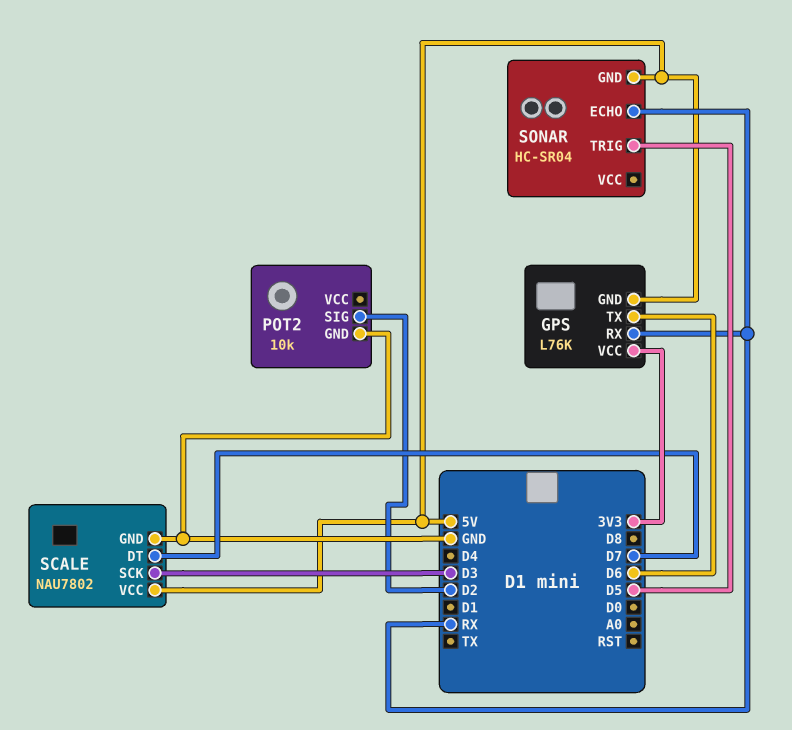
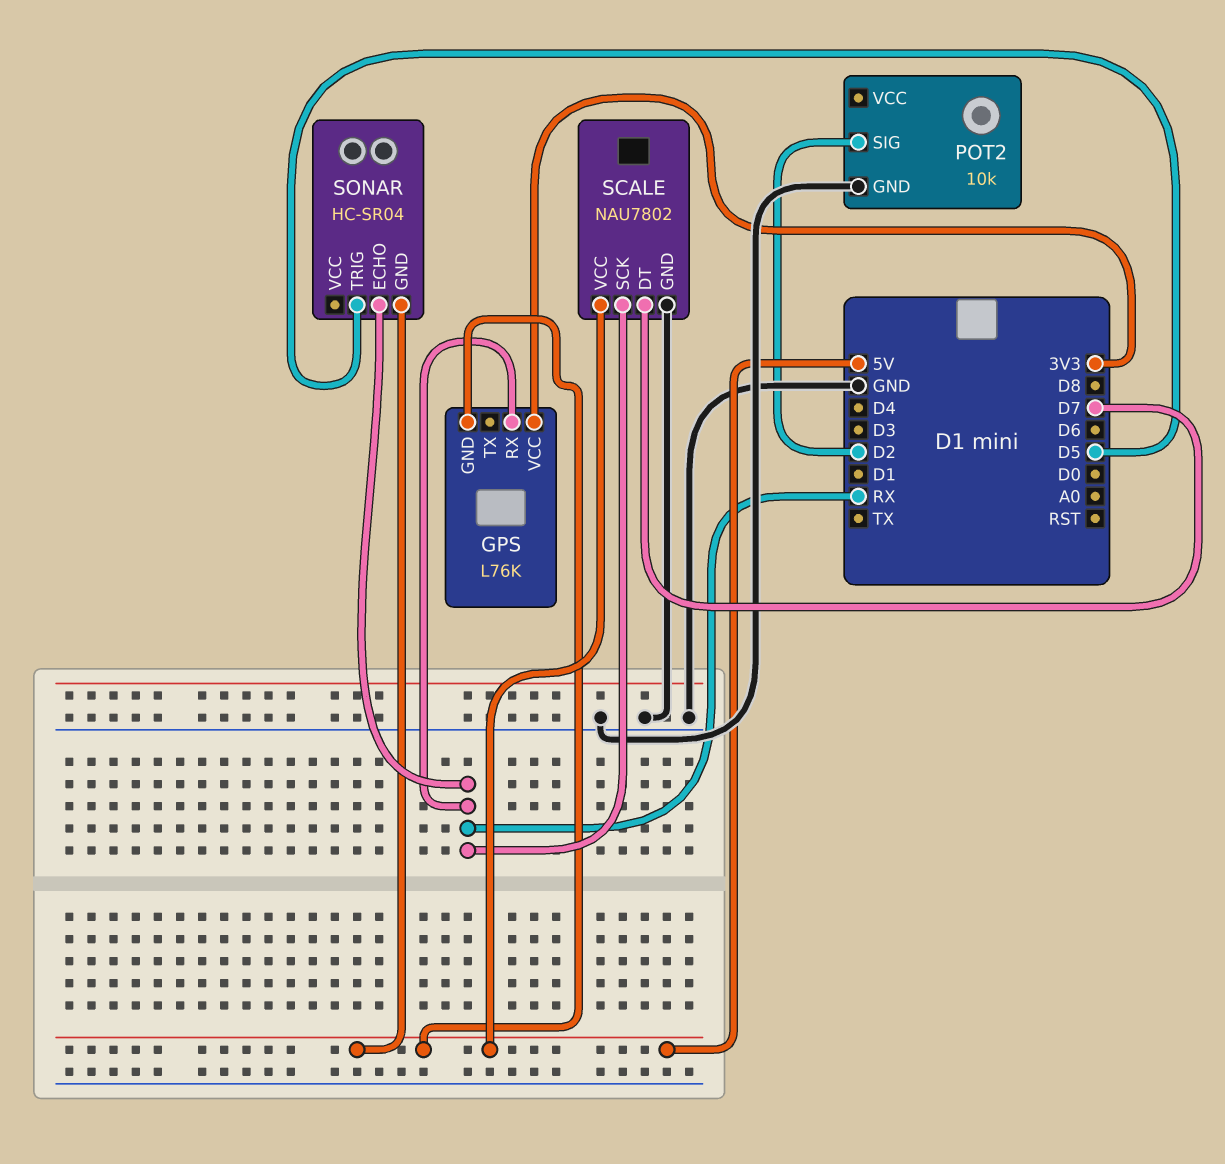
GPS pin TX: D6 -> none
SCALE pin SCK: D3 -> RX

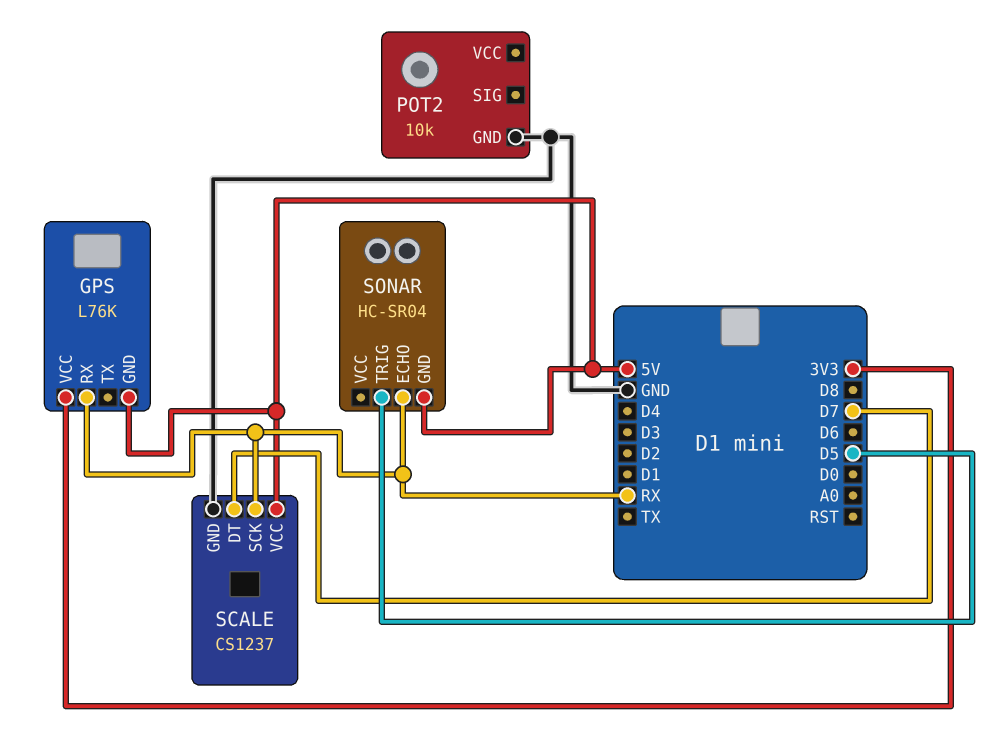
POT2 pin SIG: D2 -> none
SCALE: NAU7802 -> CS1237

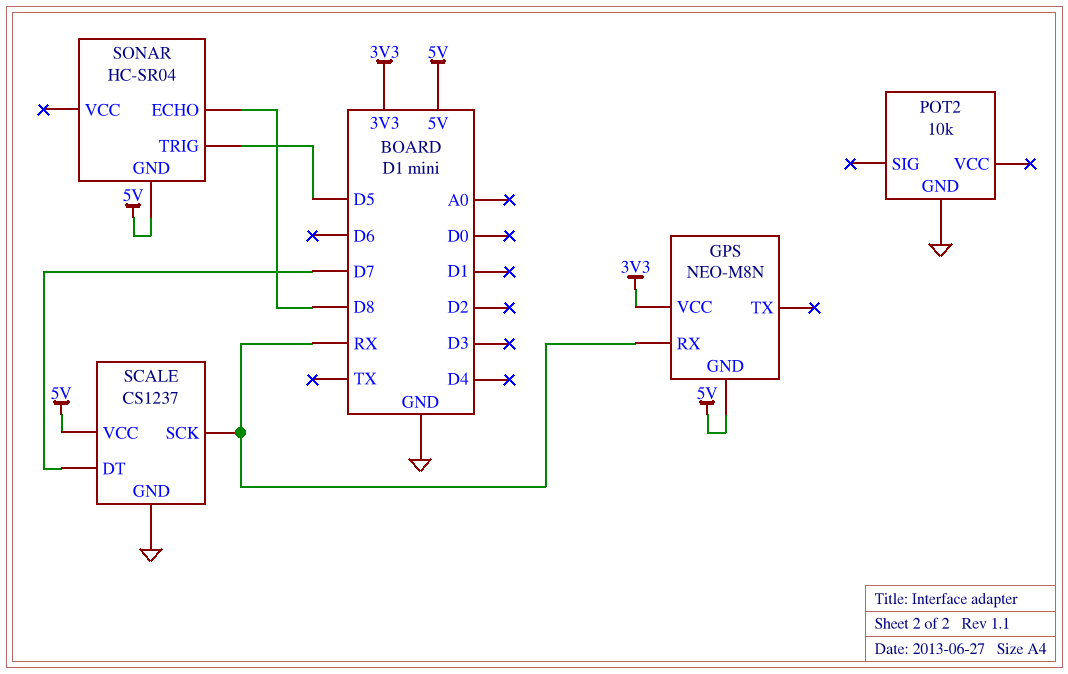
GPS: L76K -> NEO-M8N
SONAR pin ECHO: RX -> D8

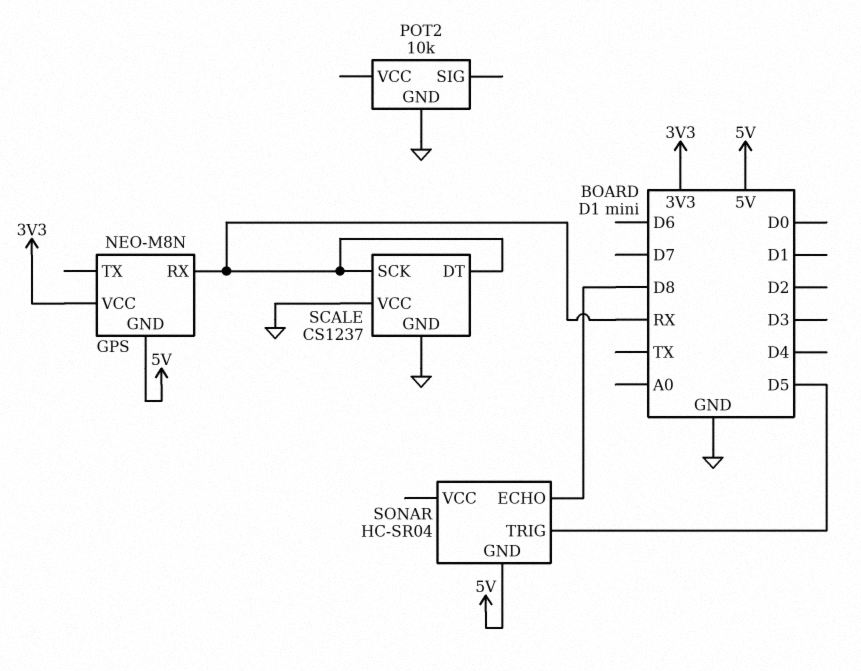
SCALE pin DT: D7 -> RX
SCALE pin VCC: 5V -> GND

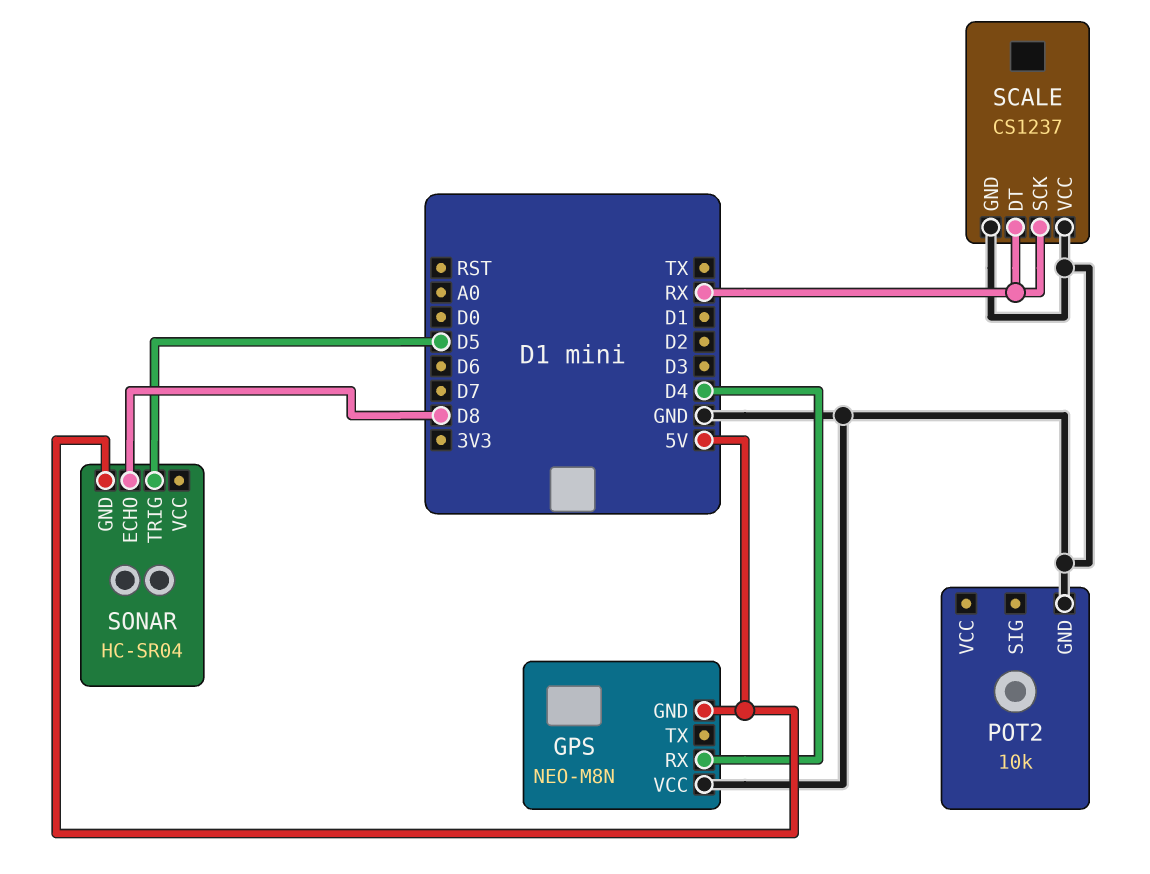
GPS pin RX: RX -> D4
GPS pin VCC: 3V3 -> GND

